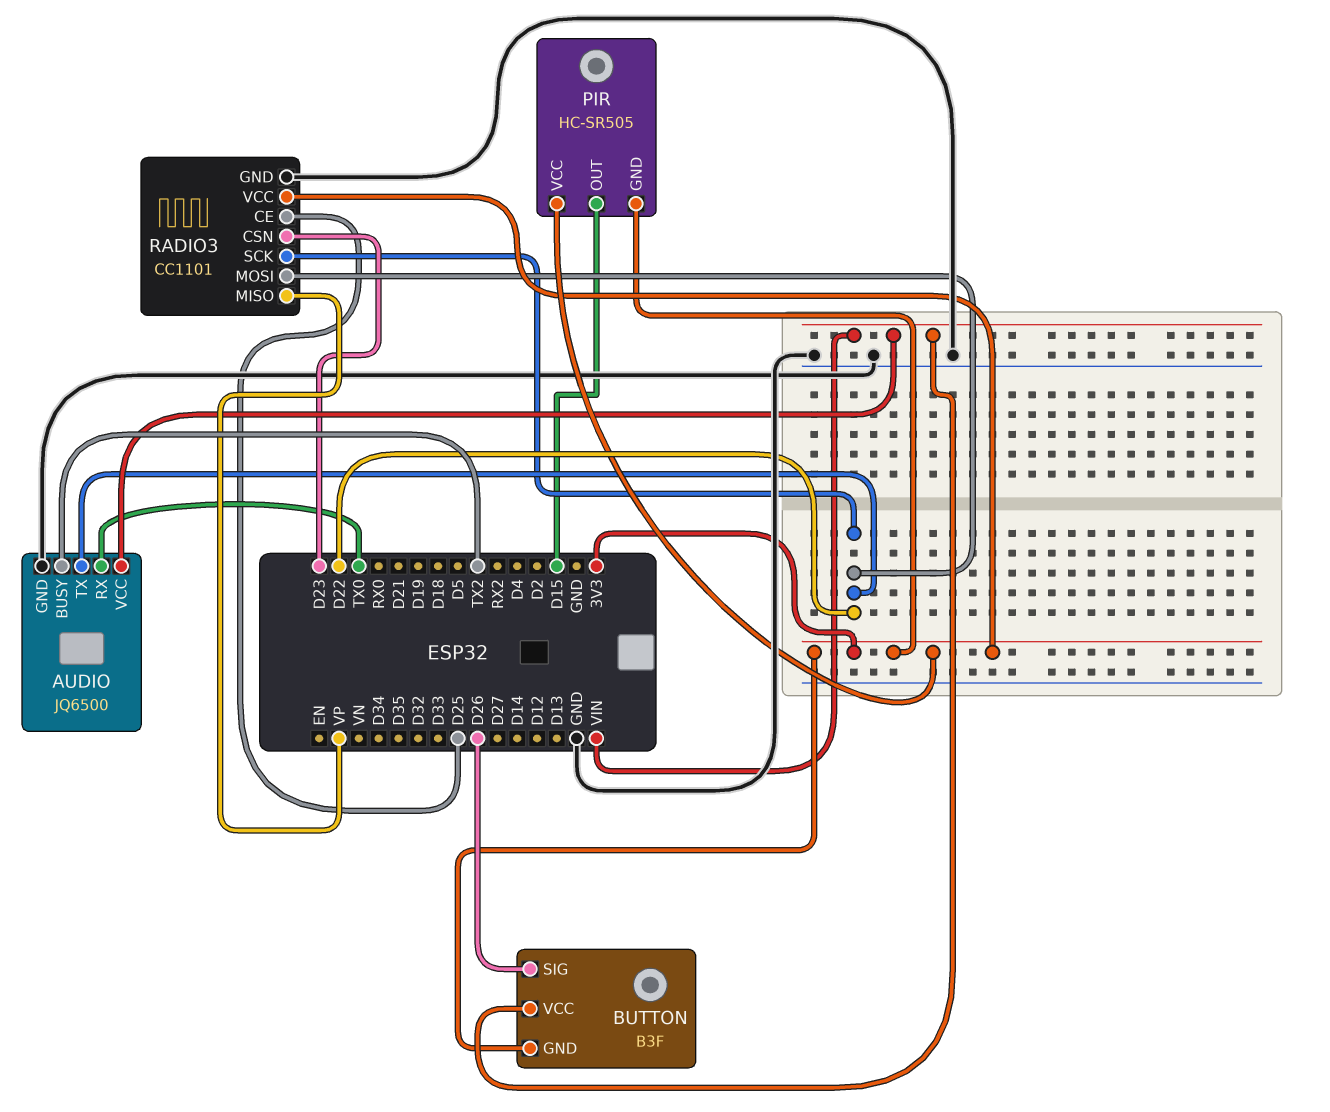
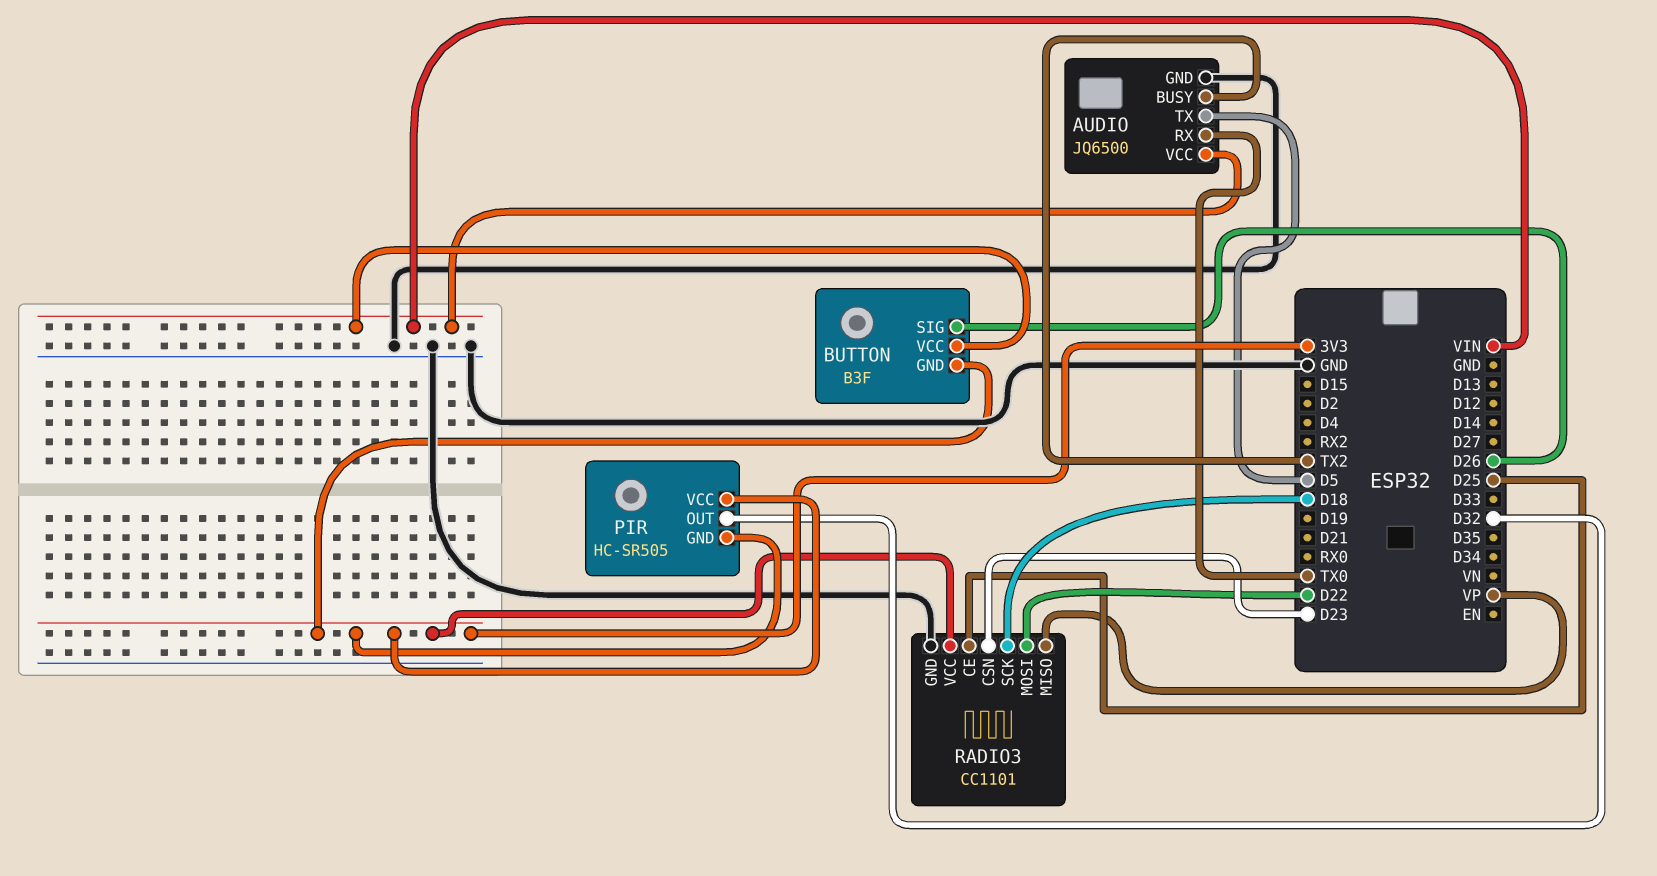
AUDIO pin TX: D22 -> D5
PIR pin OUT: D15 -> D32
RADIO3 pin SCK: D22 -> D18

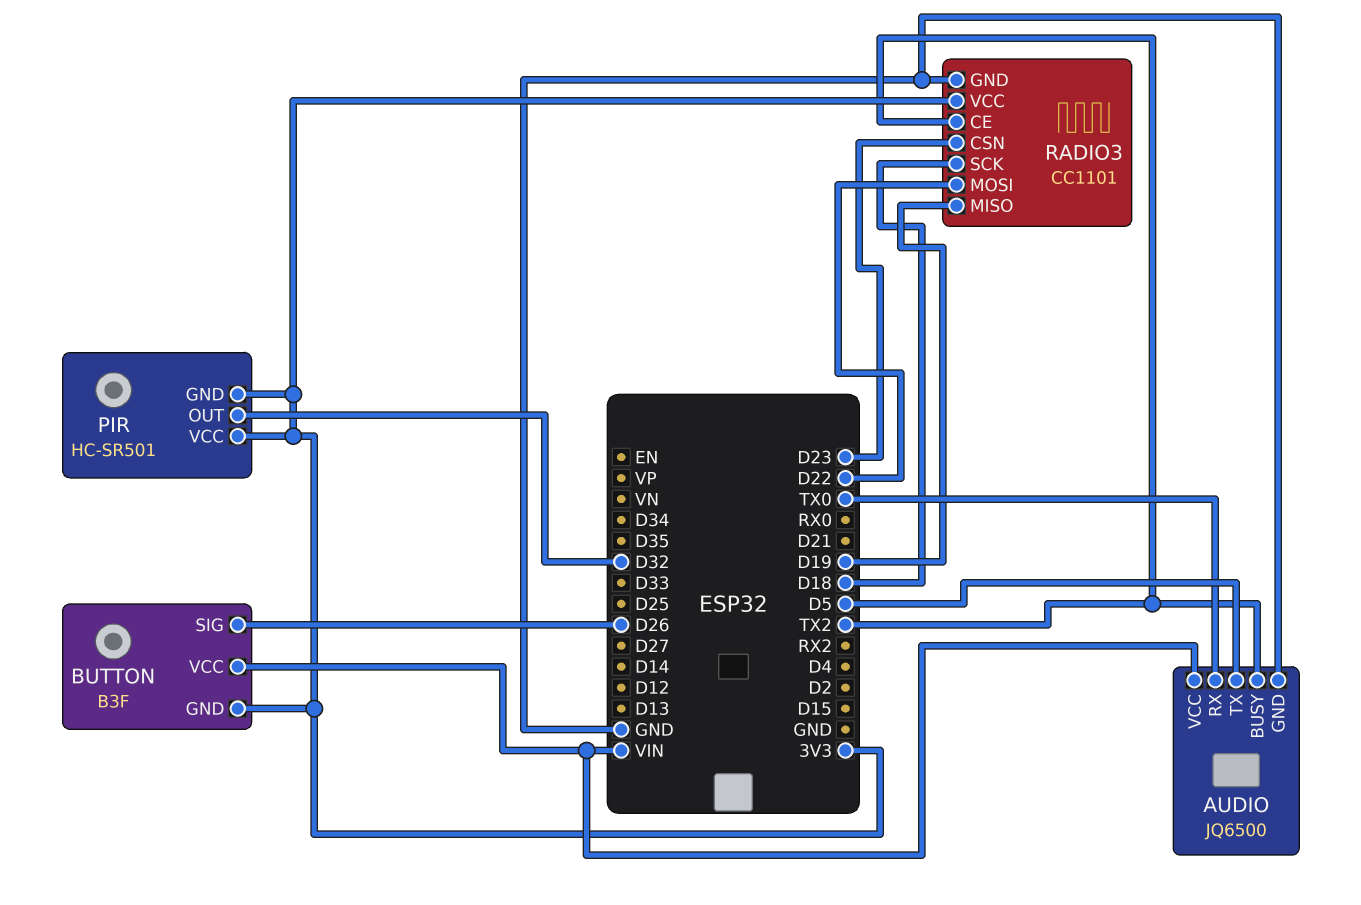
PIR: HC-SR505 -> HC-SR501
RADIO3 pin CE: D25 -> TX2
RADIO3 pin MISO: VP -> D19

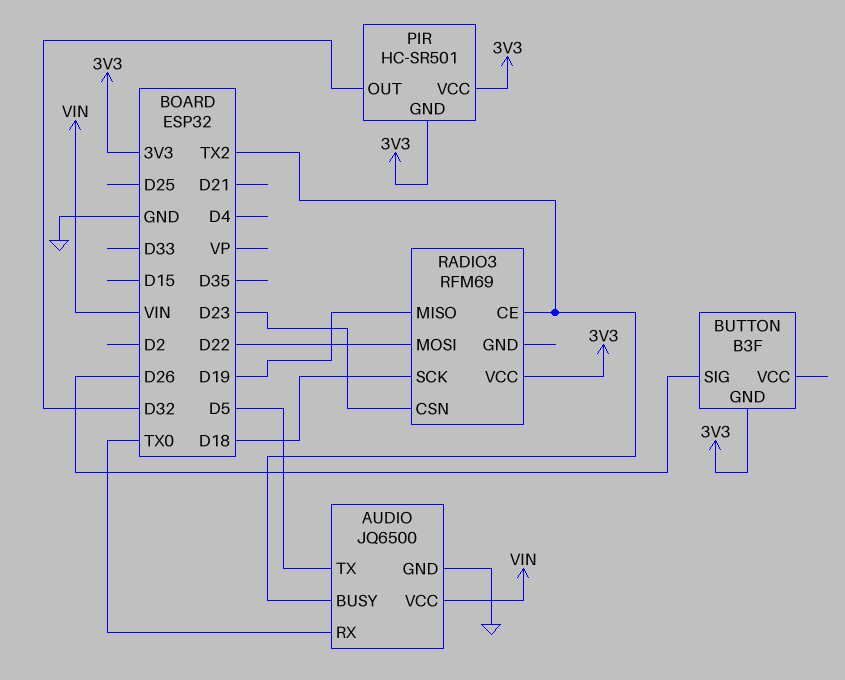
BUTTON pin VCC: VIN -> none
RADIO3: CC1101 -> RFM69
RADIO3 pin GND: GND -> none

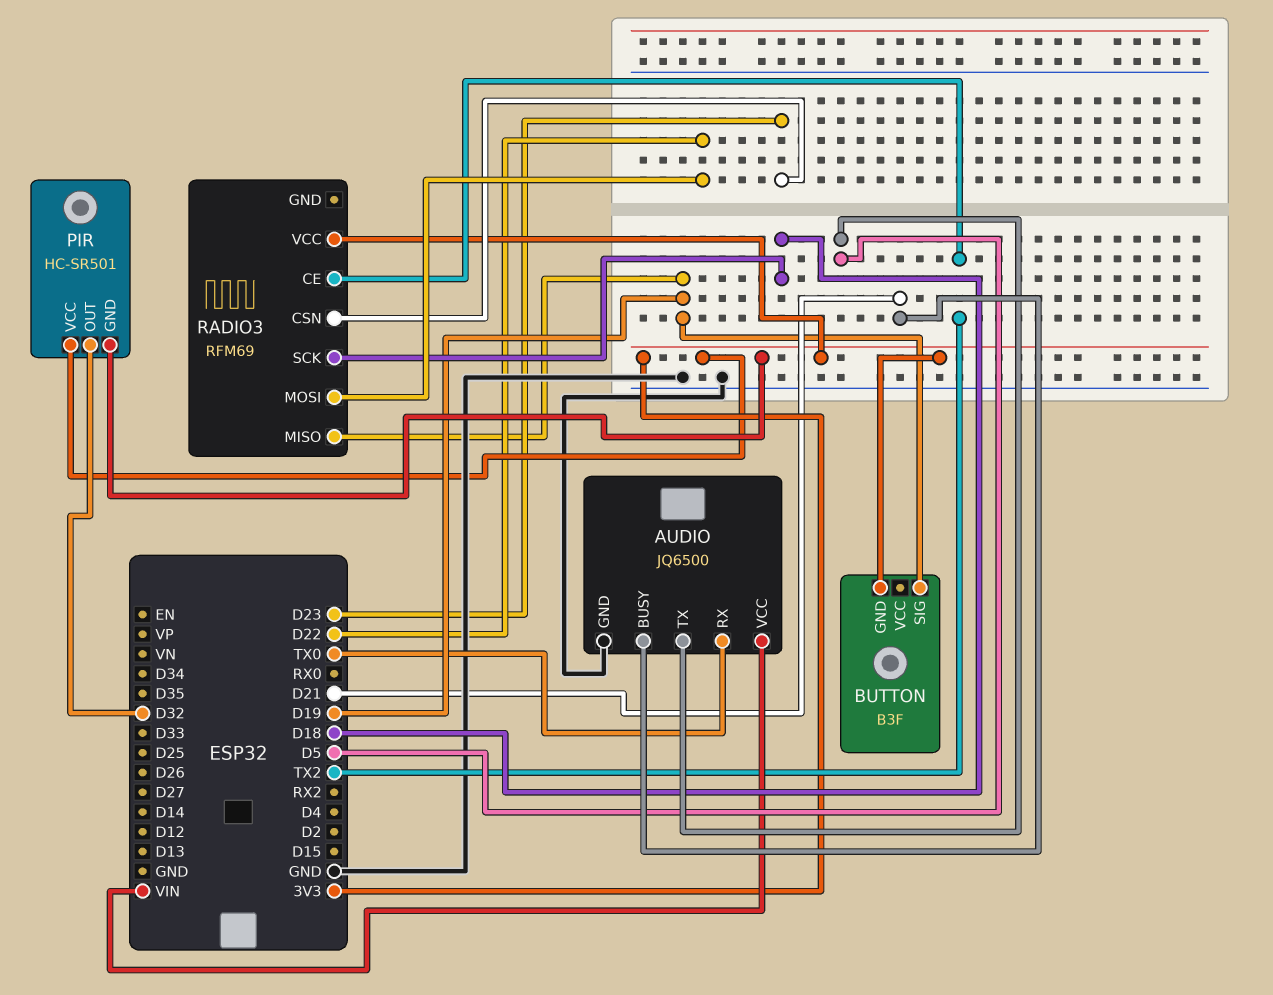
AUDIO pin BUSY: TX2 -> D21
BUTTON pin SIG: D26 -> D19

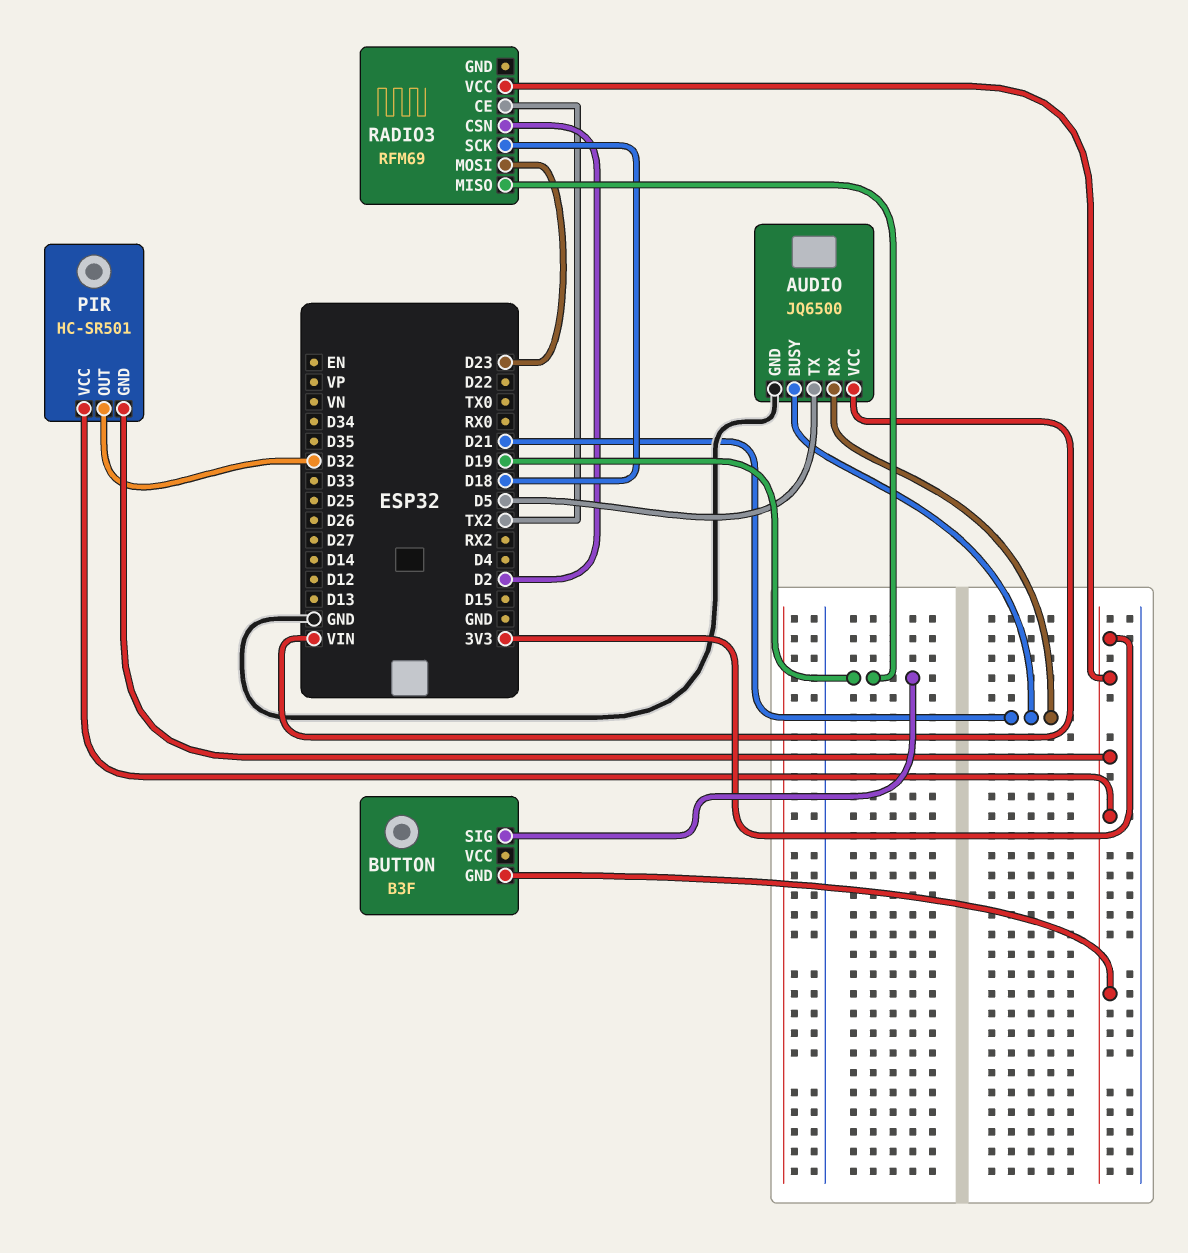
AUDIO pin RX: TX0 -> D21
RADIO3 pin CSN: D23 -> D2
RADIO3 pin MOSI: D22 -> D23

